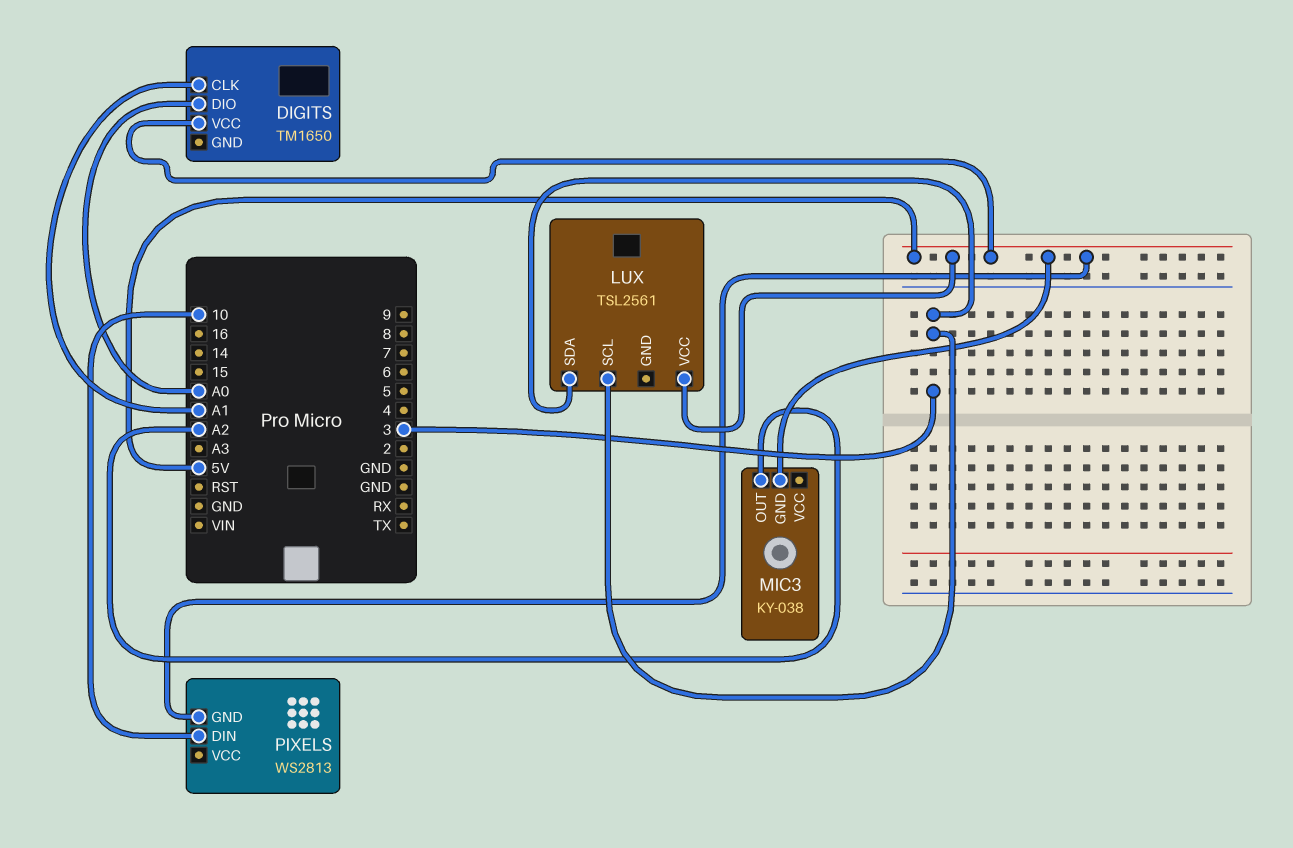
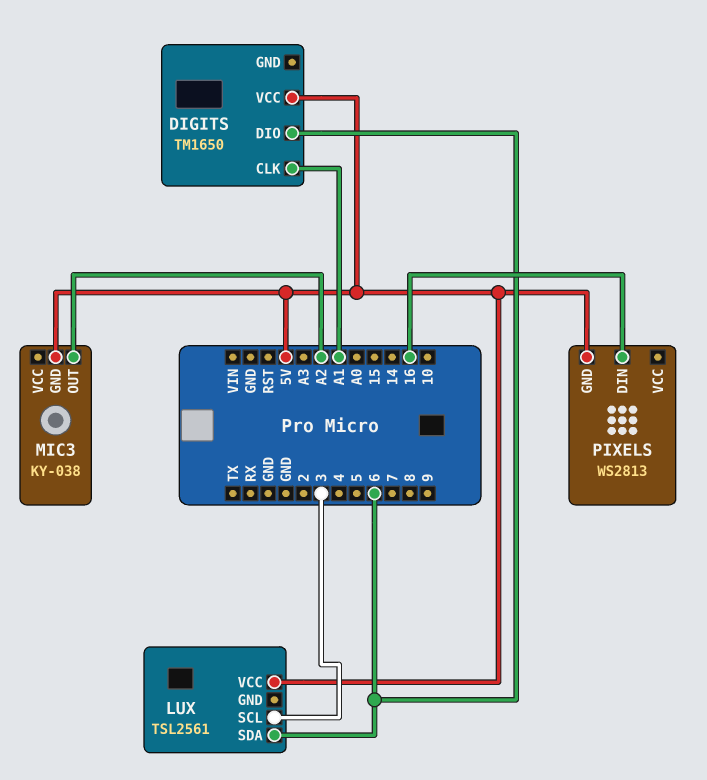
DIGITS pin DIO: A0 -> 6
LUX pin SDA: 3 -> 6
PIXELS pin DIN: 10 -> 16

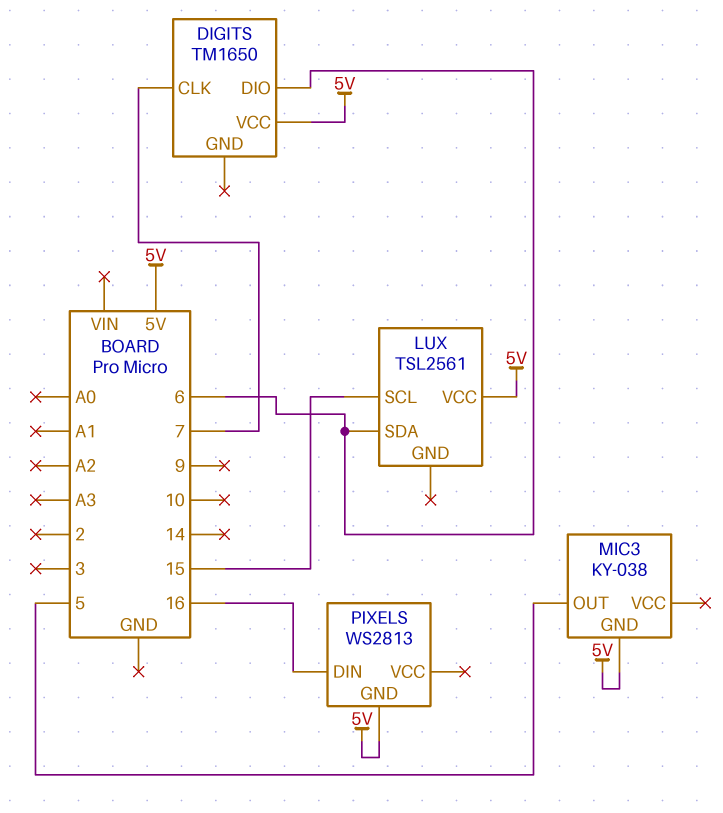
DIGITS pin CLK: A1 -> 7
LUX pin SCL: 3 -> 15
MIC3 pin OUT: A2 -> 5

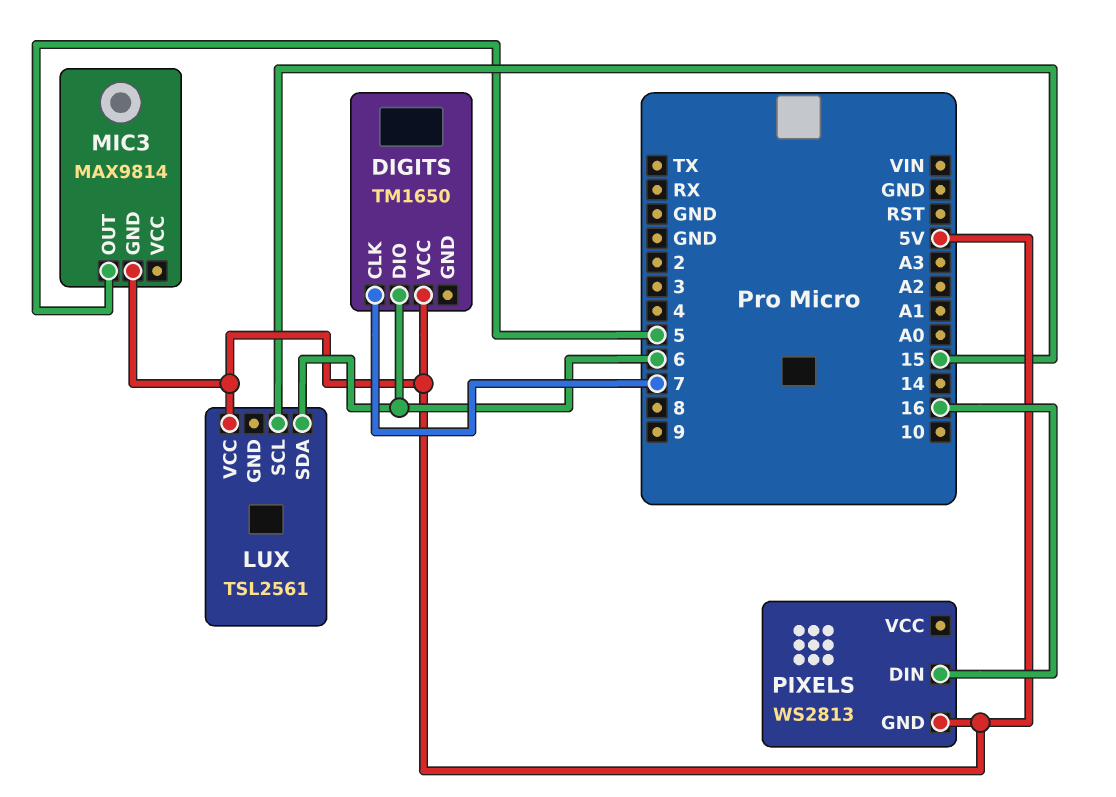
MIC3: KY-038 -> MAX9814

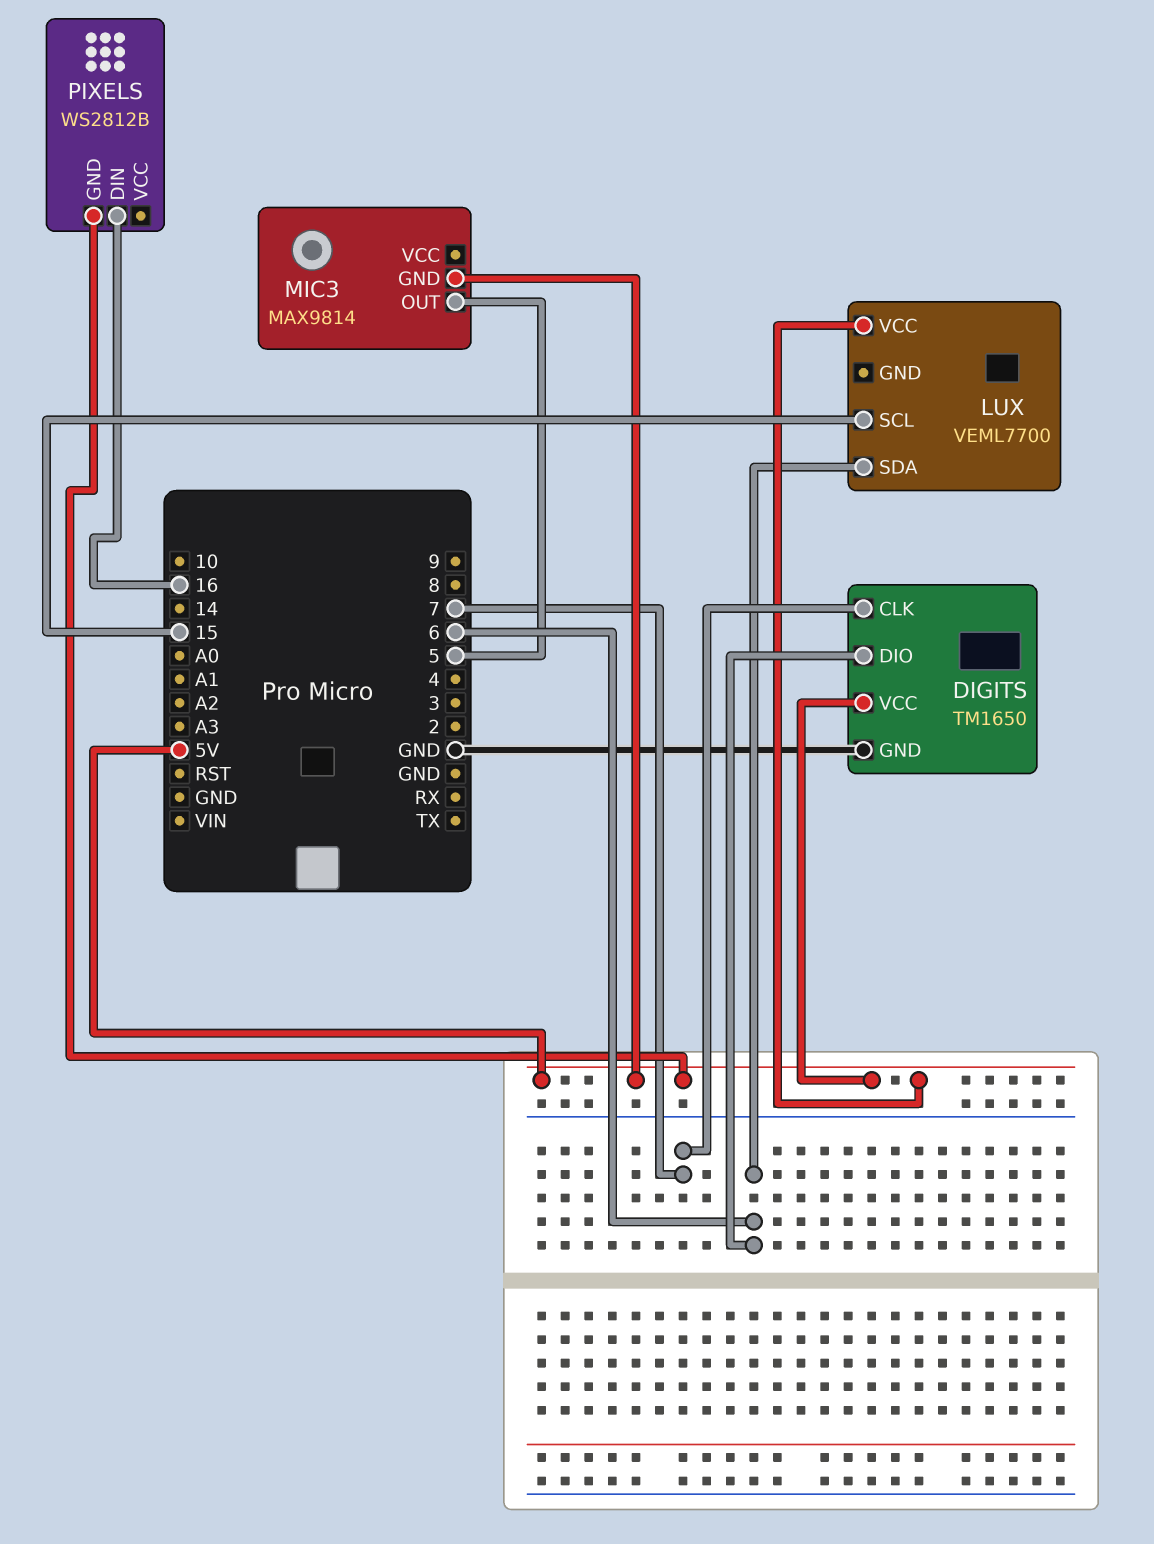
DIGITS pin GND: none -> GND
LUX: TSL2561 -> VEML7700
PIXELS: WS2813 -> WS2812B

